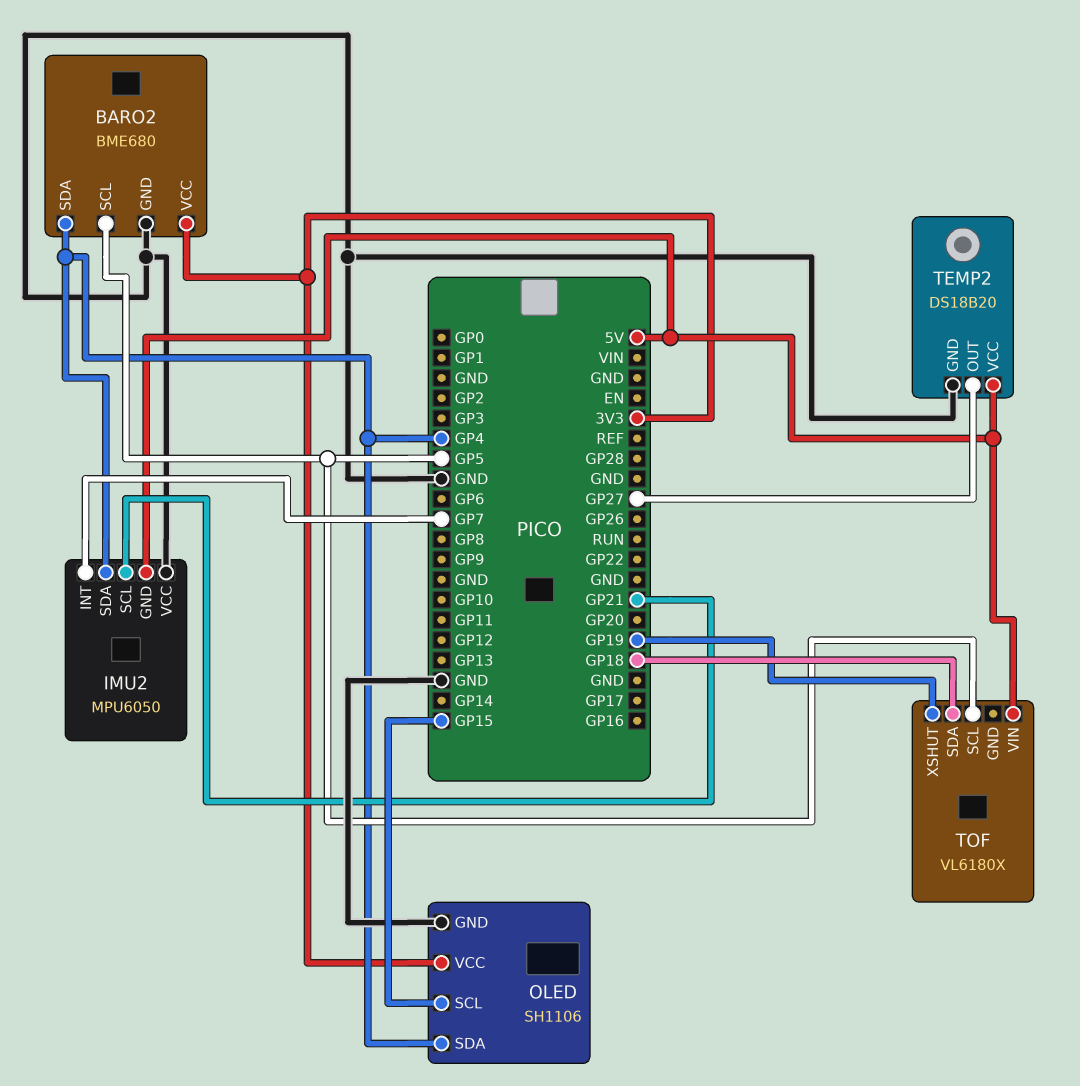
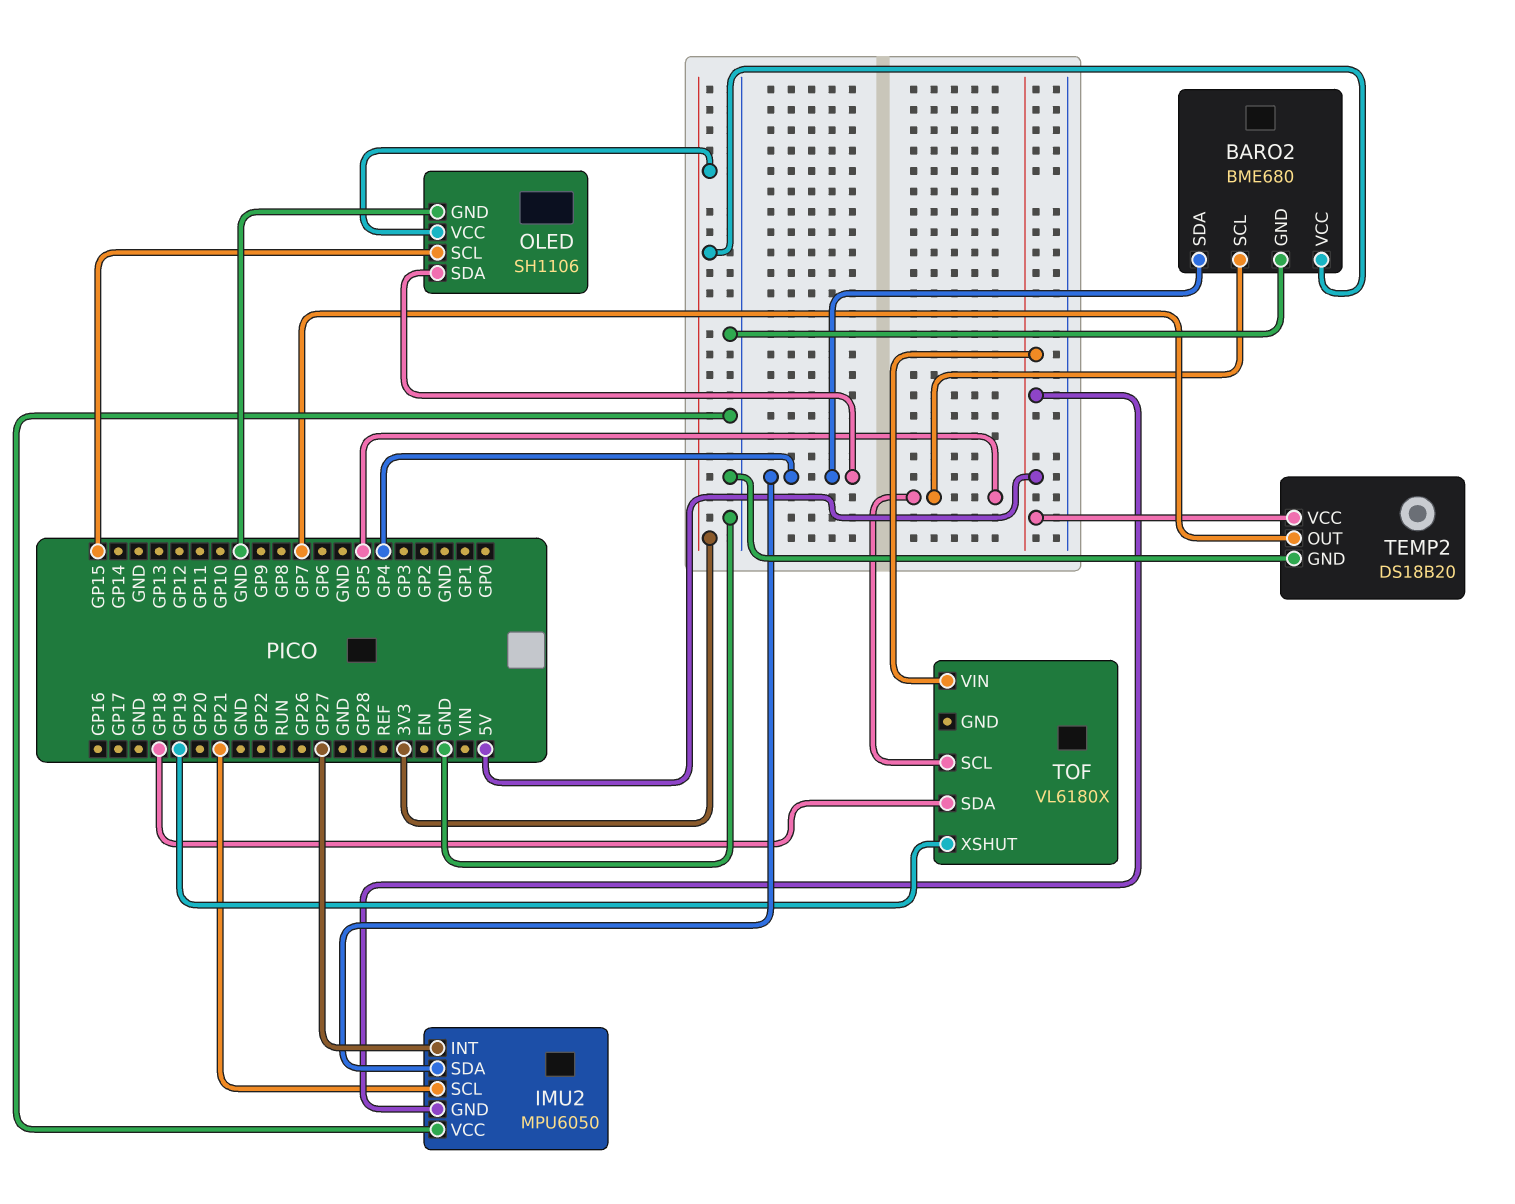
IMU2 pin INT: GP7 -> GP27
TEMP2 pin OUT: GP27 -> GP7

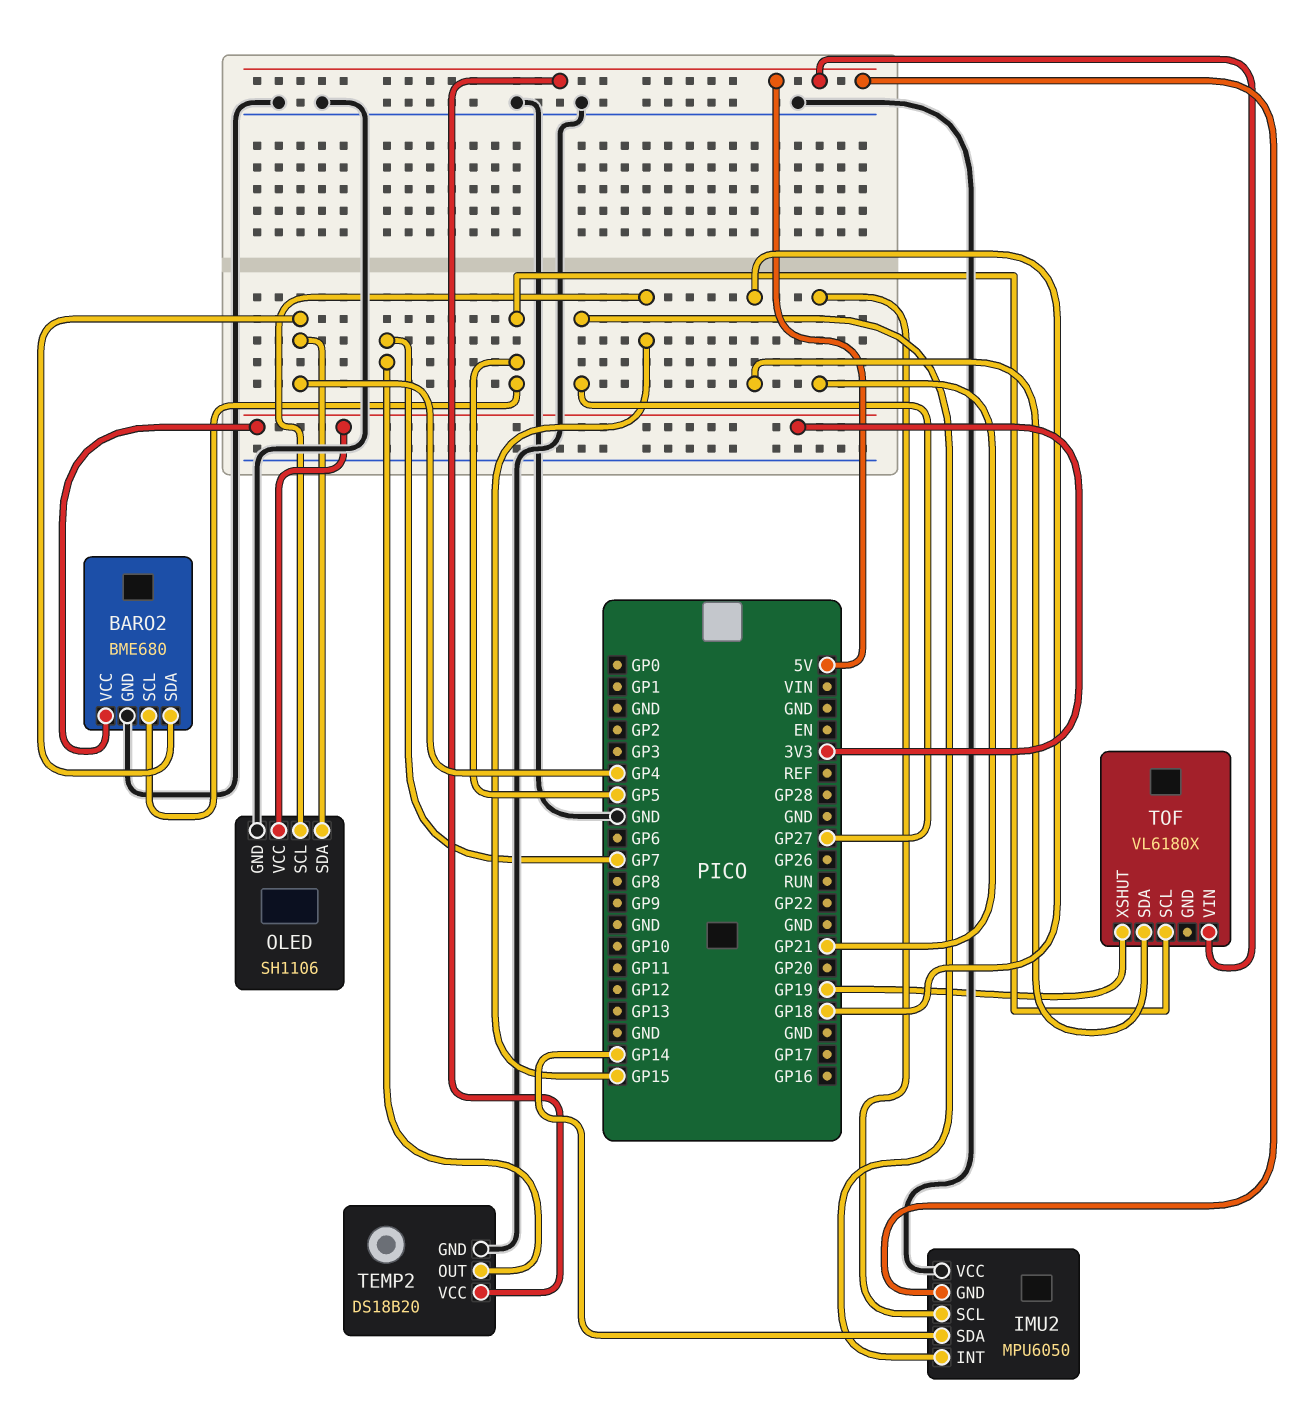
IMU2 pin SDA: GP4 -> GP14

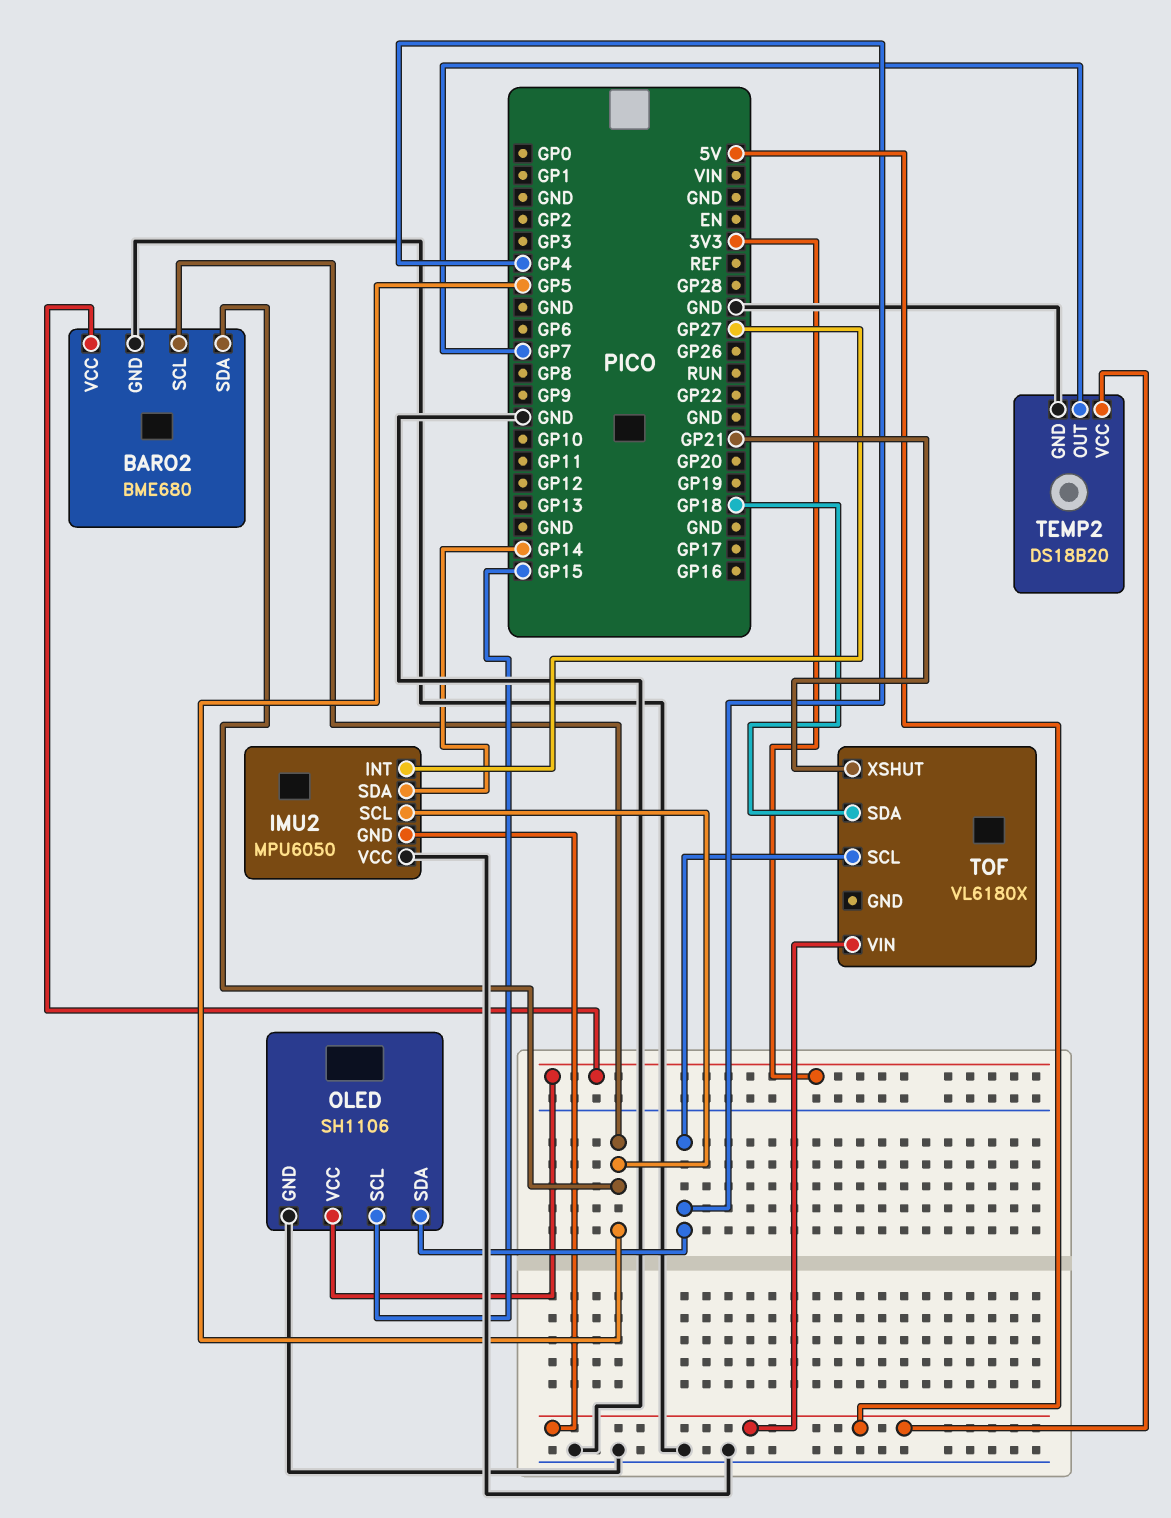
BARO2 pin SDA: GP4 -> GP5
IMU2 pin SCL: GP21 -> GP5
TOF pin SCL: GP5 -> GP4
TOF pin XSHUT: GP19 -> GP21

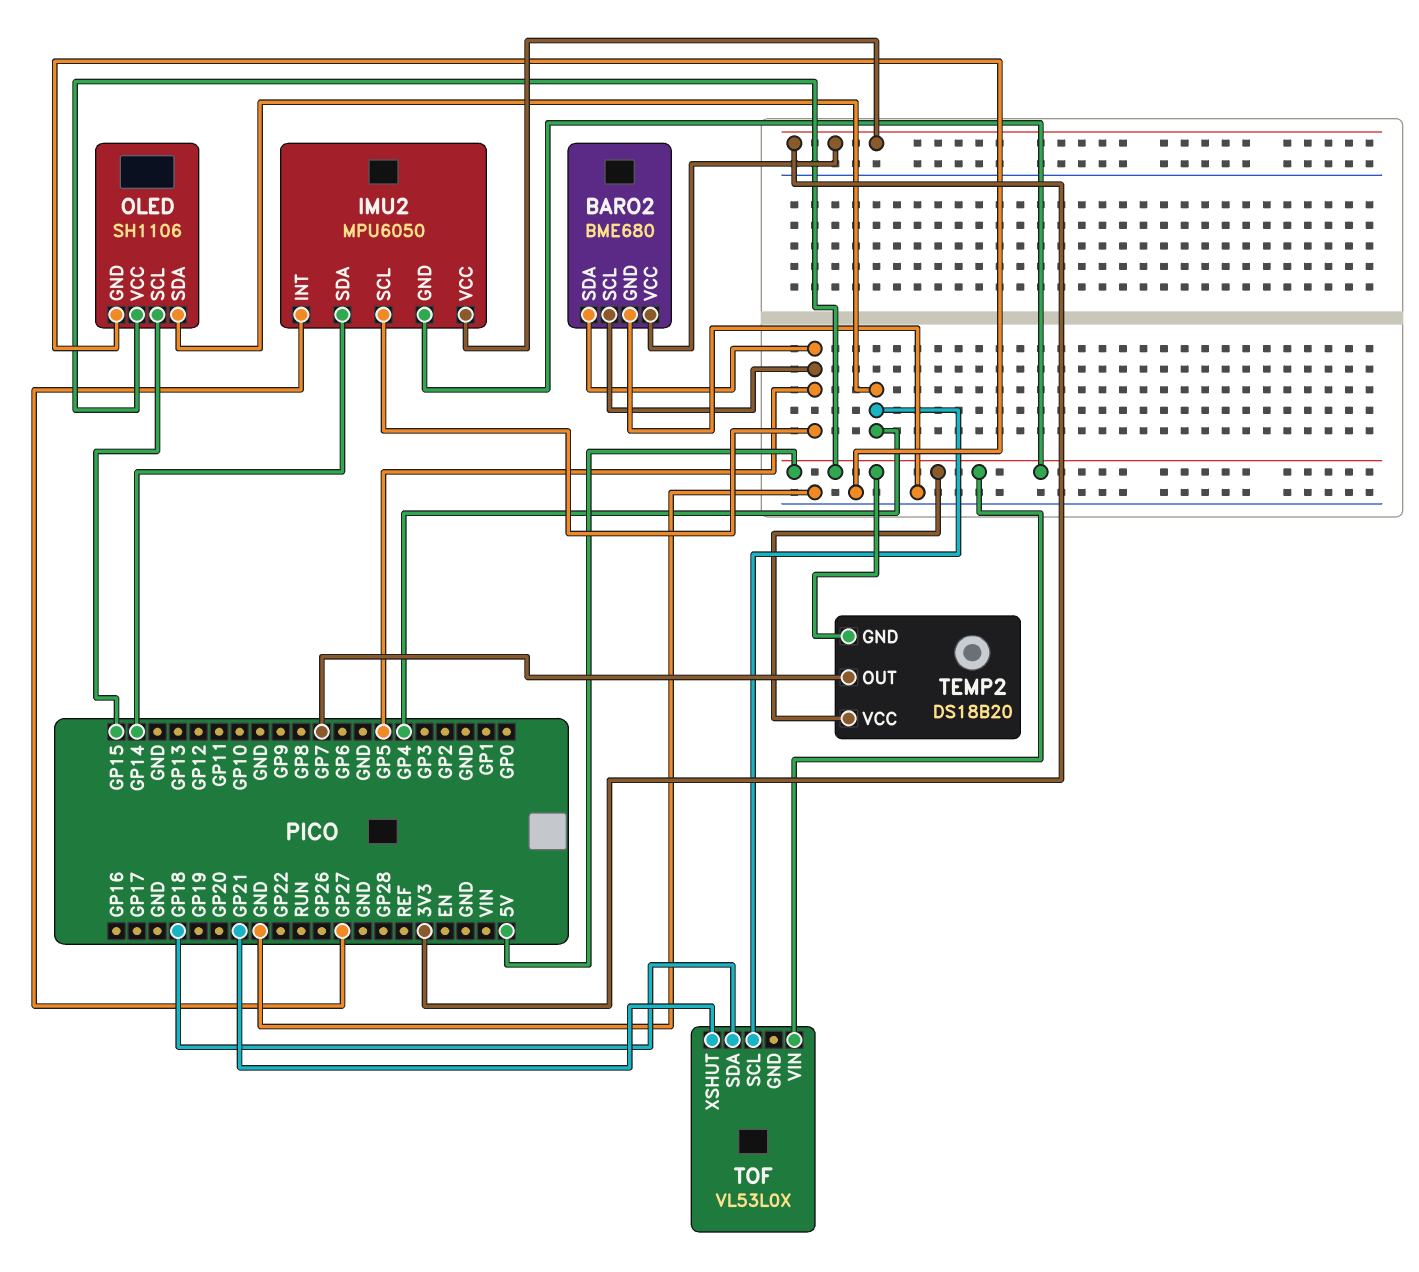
IMU2 pin VCC: GND -> 3V3
OLED pin VCC: 3V3 -> 5V
TEMP2 pin GND: GND -> 5V
TOF: VL6180X -> VL53L0X

